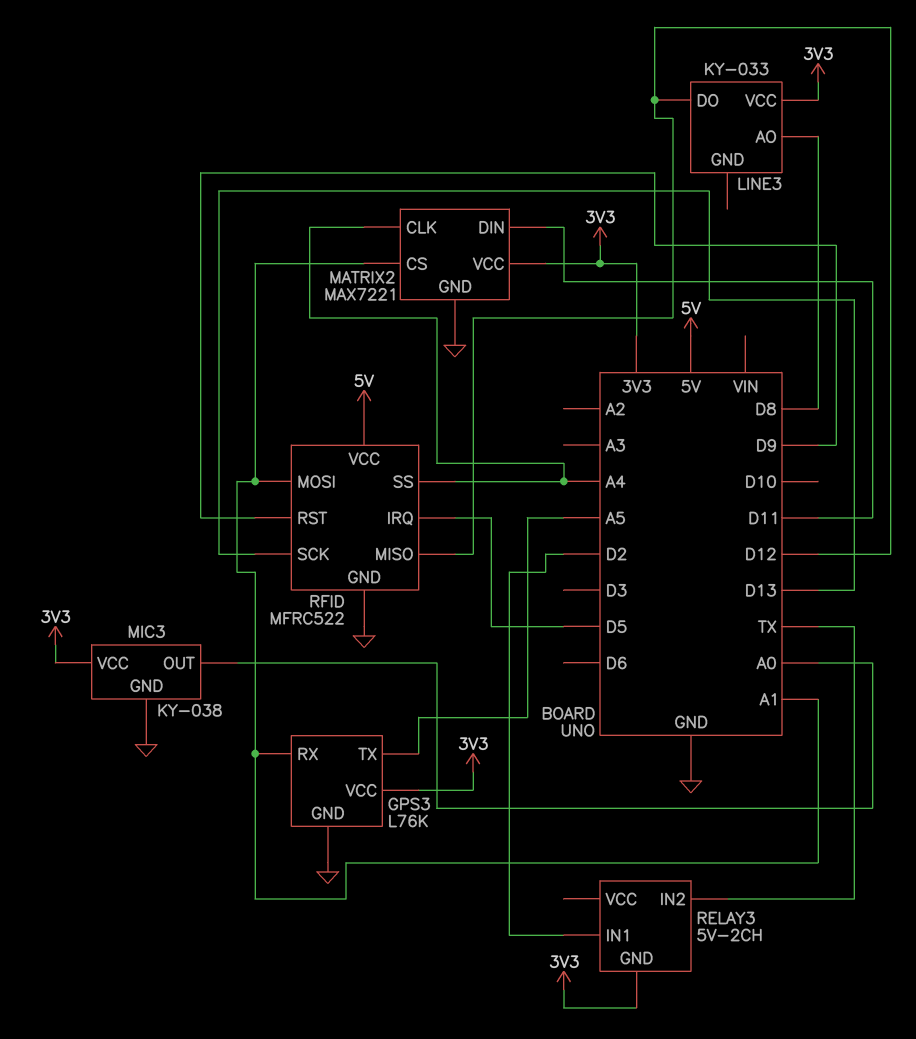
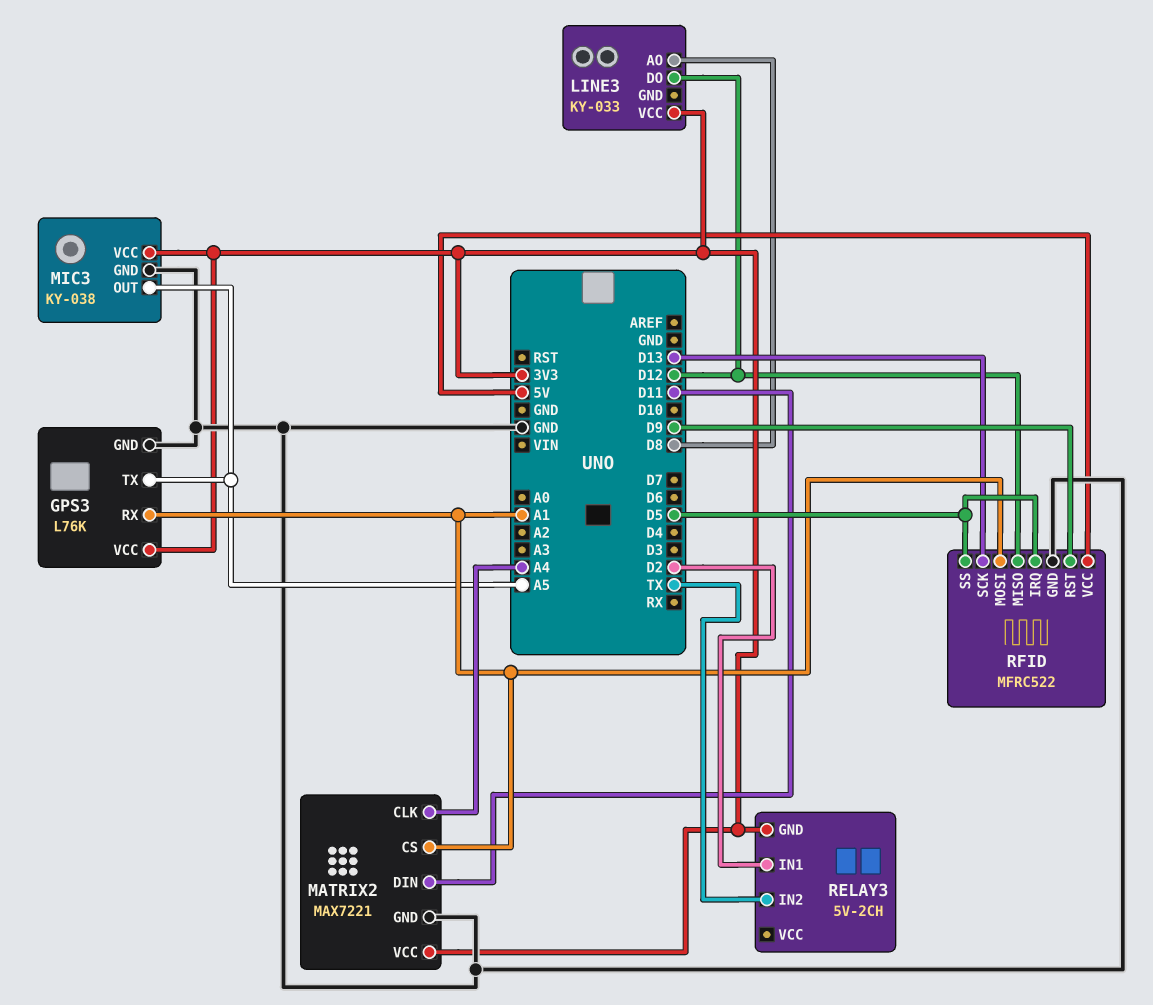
MIC3 pin OUT: A0 -> A5
RFID pin SS: A4 -> D5

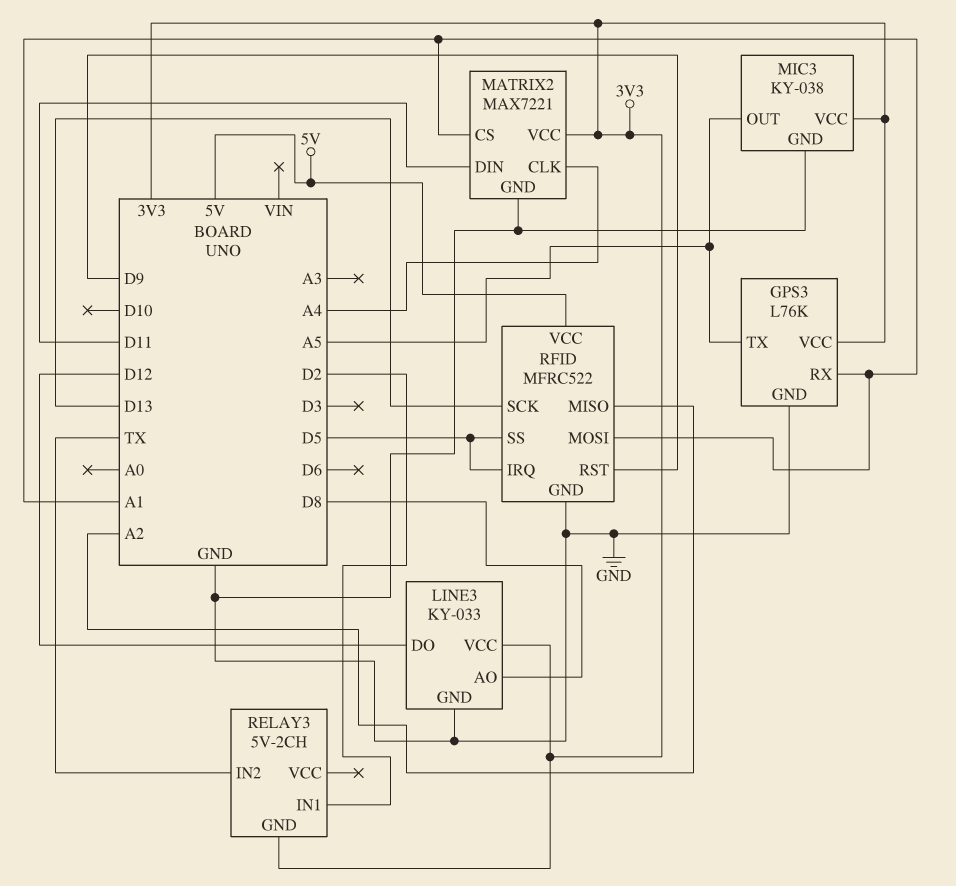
LINE3 pin GND: none -> GND
RFID pin MISO: D12 -> A2

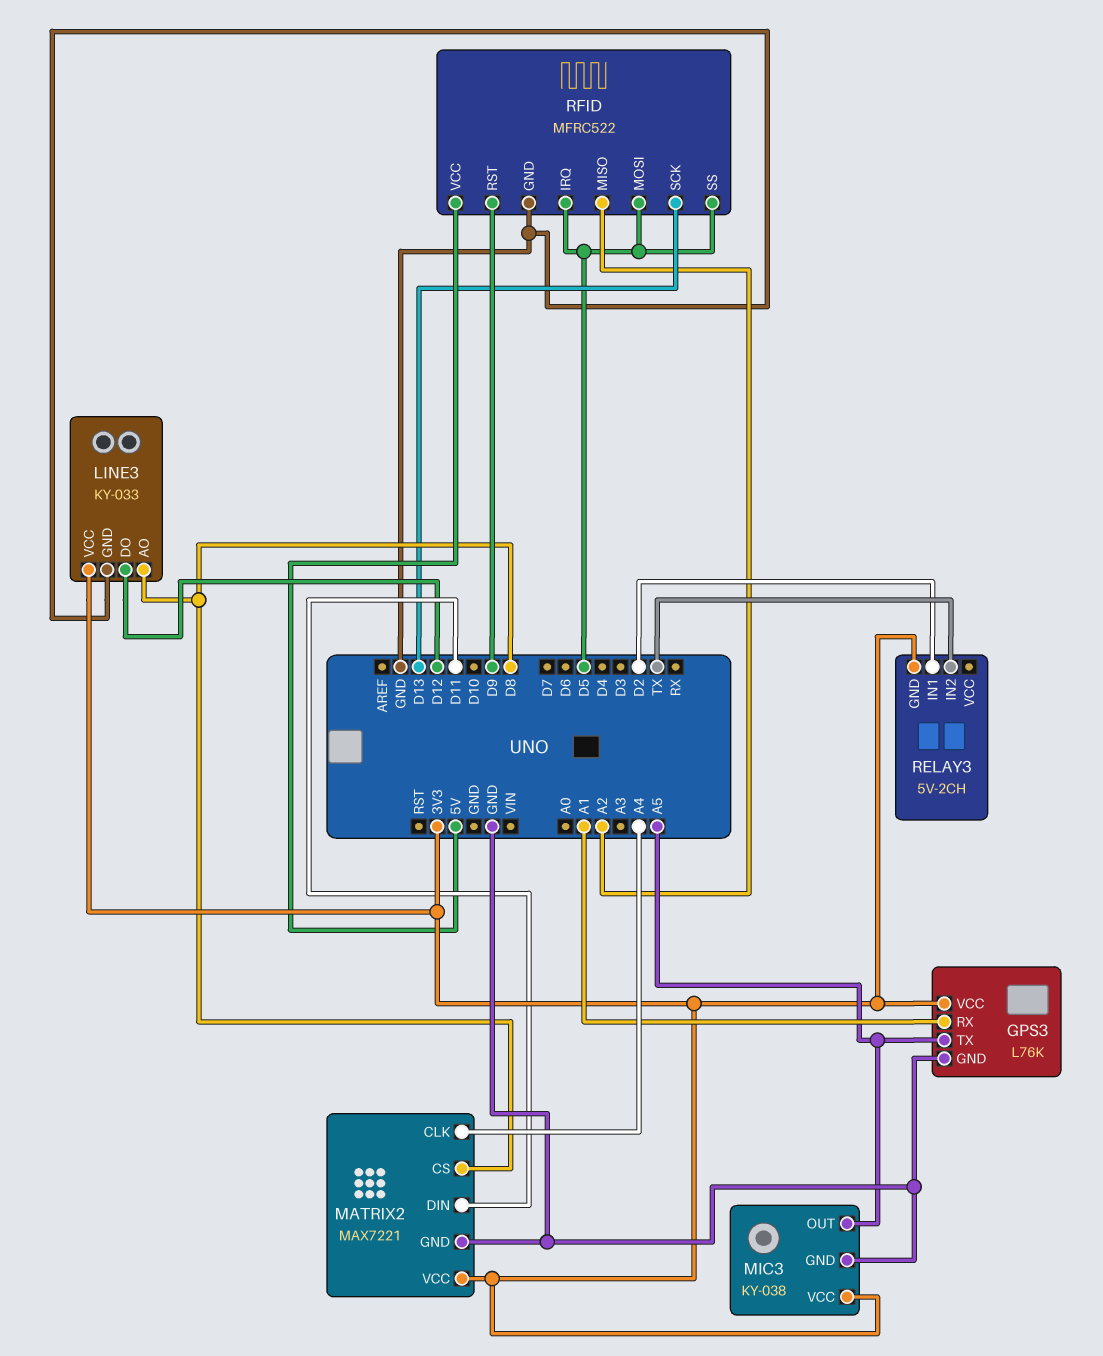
MATRIX2 pin CS: A1 -> D8
RFID pin MOSI: A1 -> D5

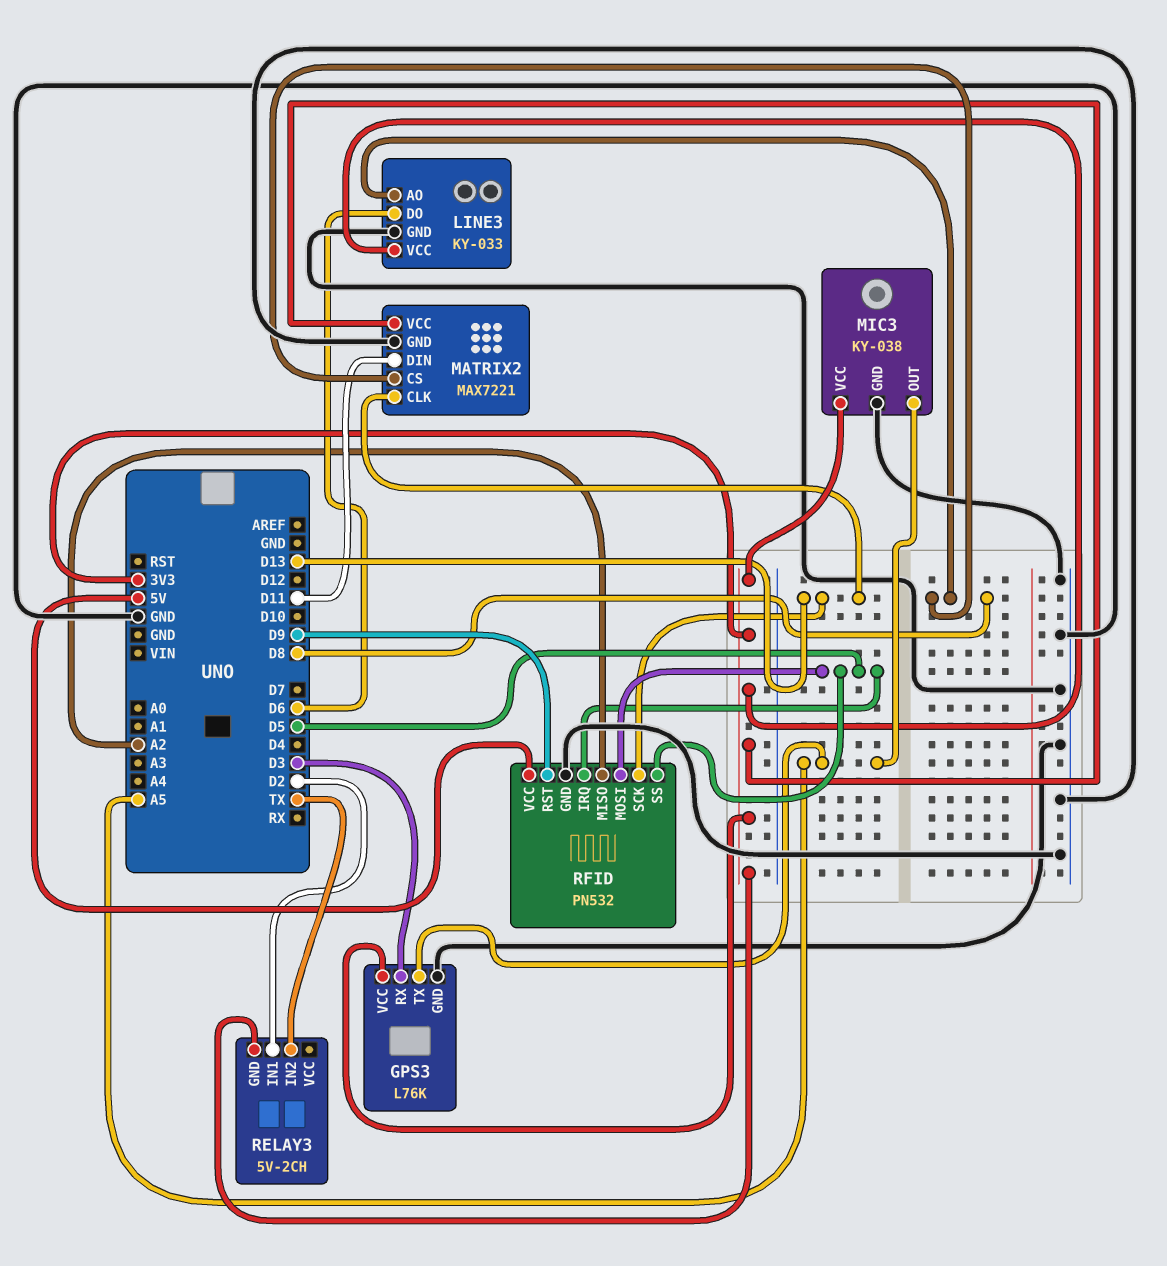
GPS3 pin RX: A1 -> D3
LINE3 pin DO: D12 -> D6
MATRIX2 pin CLK: A4 -> D13
RFID: MFRC522 -> PN532

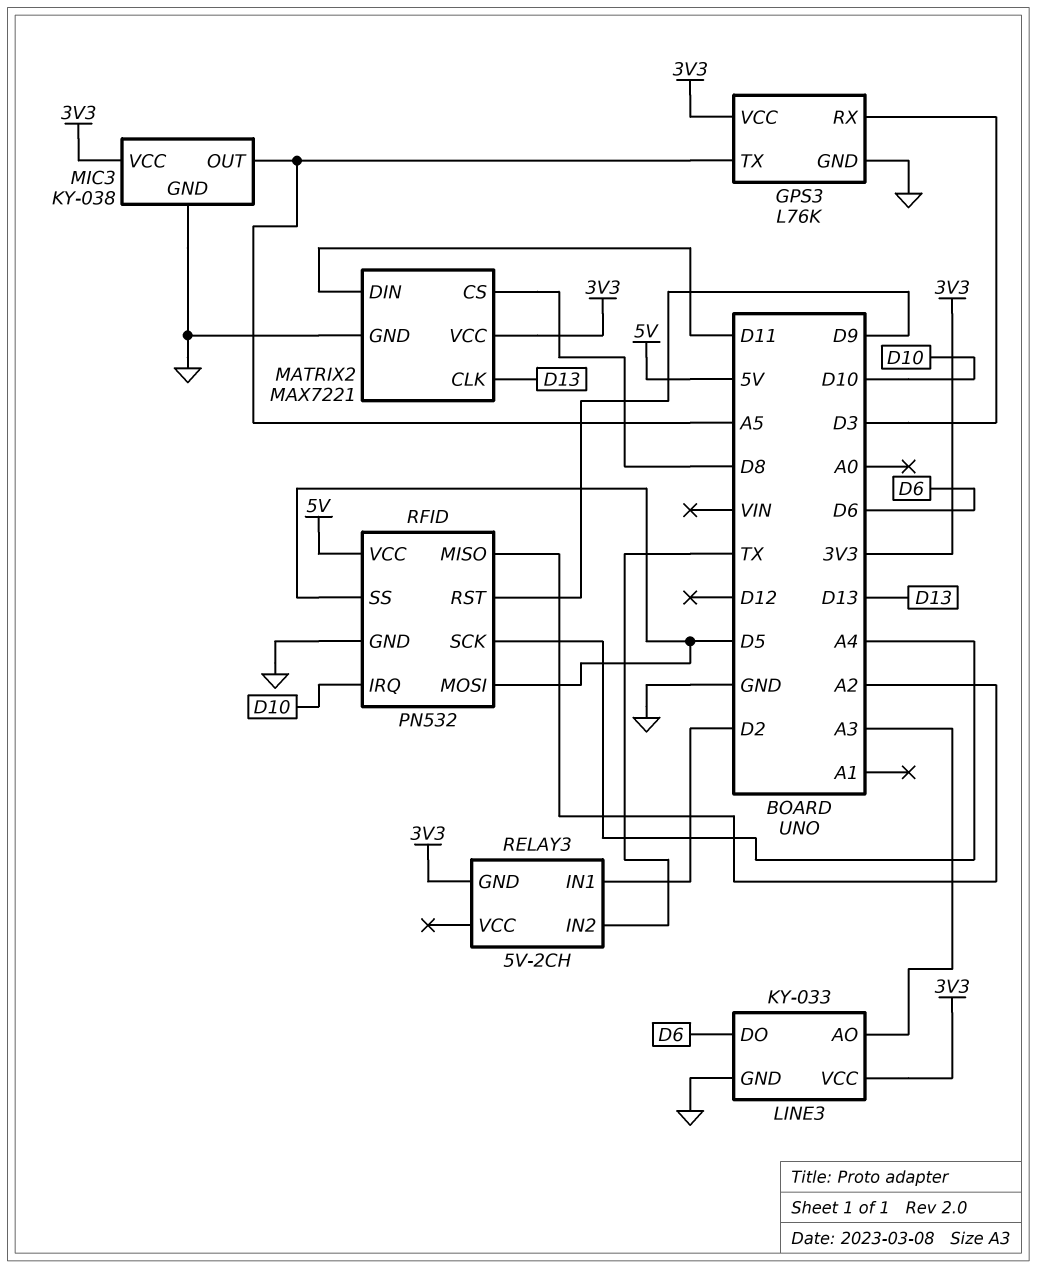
LINE3 pin AO: D8 -> A3
RFID pin IRQ: D5 -> D10
RFID pin SCK: D13 -> A4

